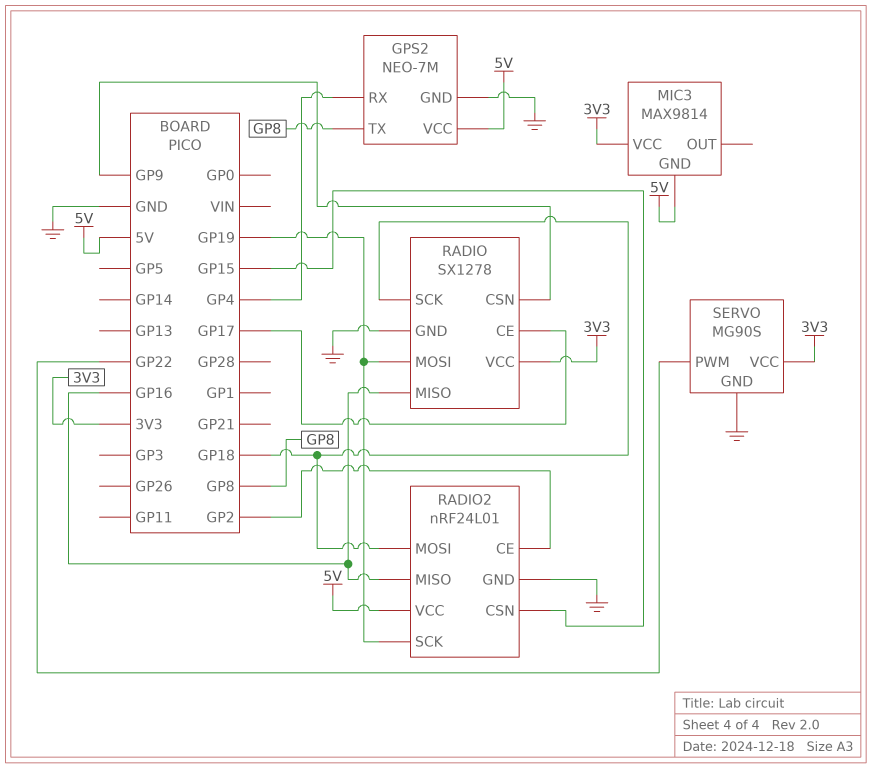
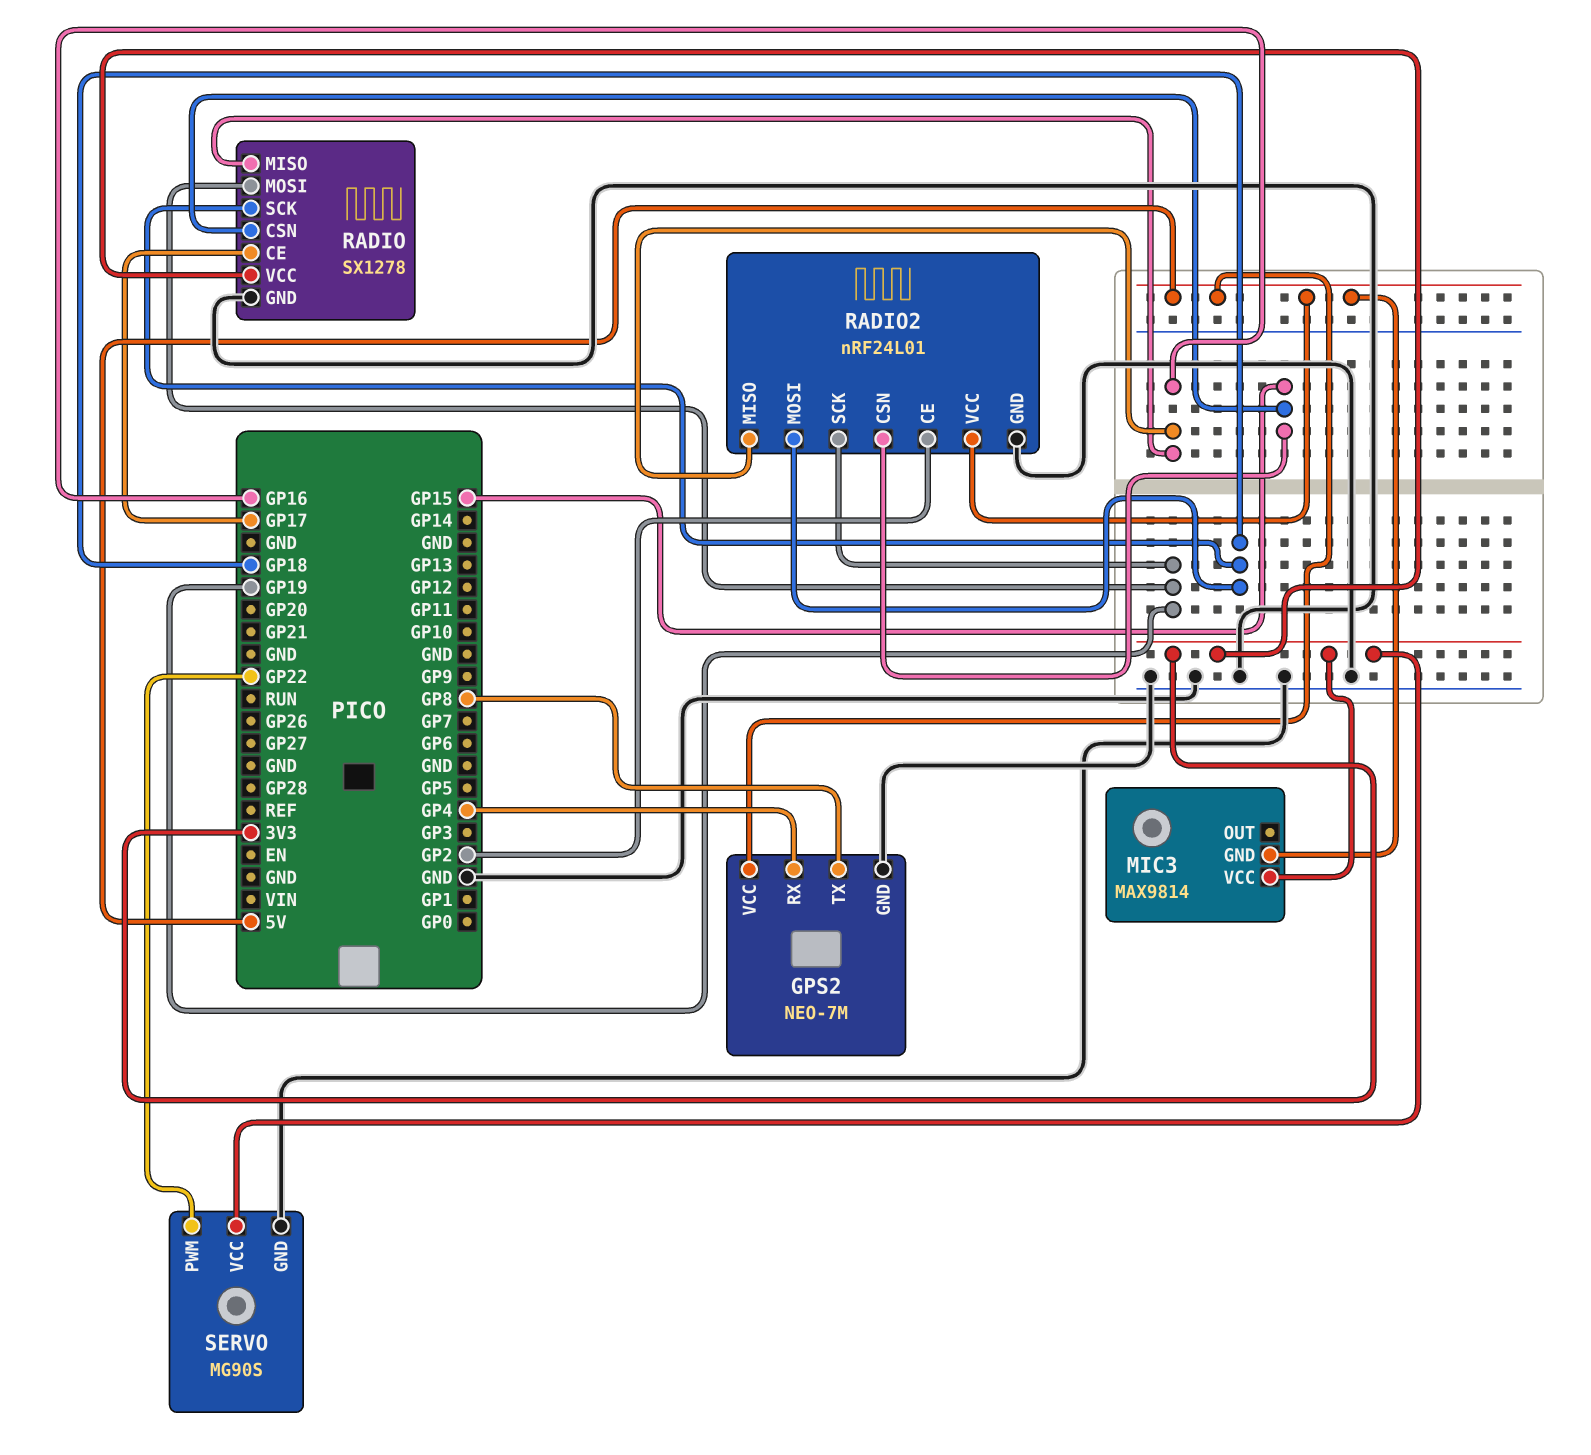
RADIO pin CSN: GP9 -> GP15

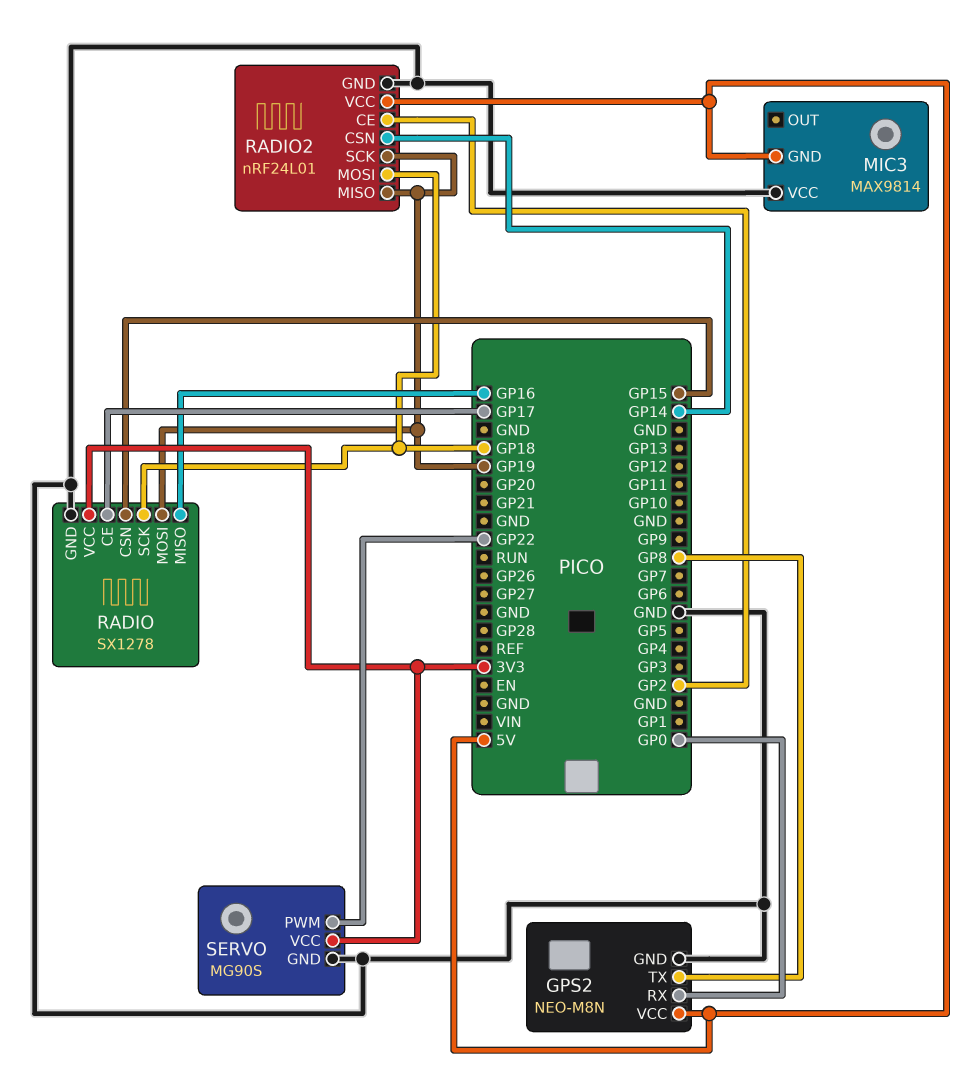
GPS2: NEO-7M -> NEO-M8N
GPS2 pin RX: GP4 -> GP0
MIC3 pin VCC: 3V3 -> GND
RADIO2 pin CSN: GP15 -> GP14
RADIO2 pin MISO: GP16 -> GP19

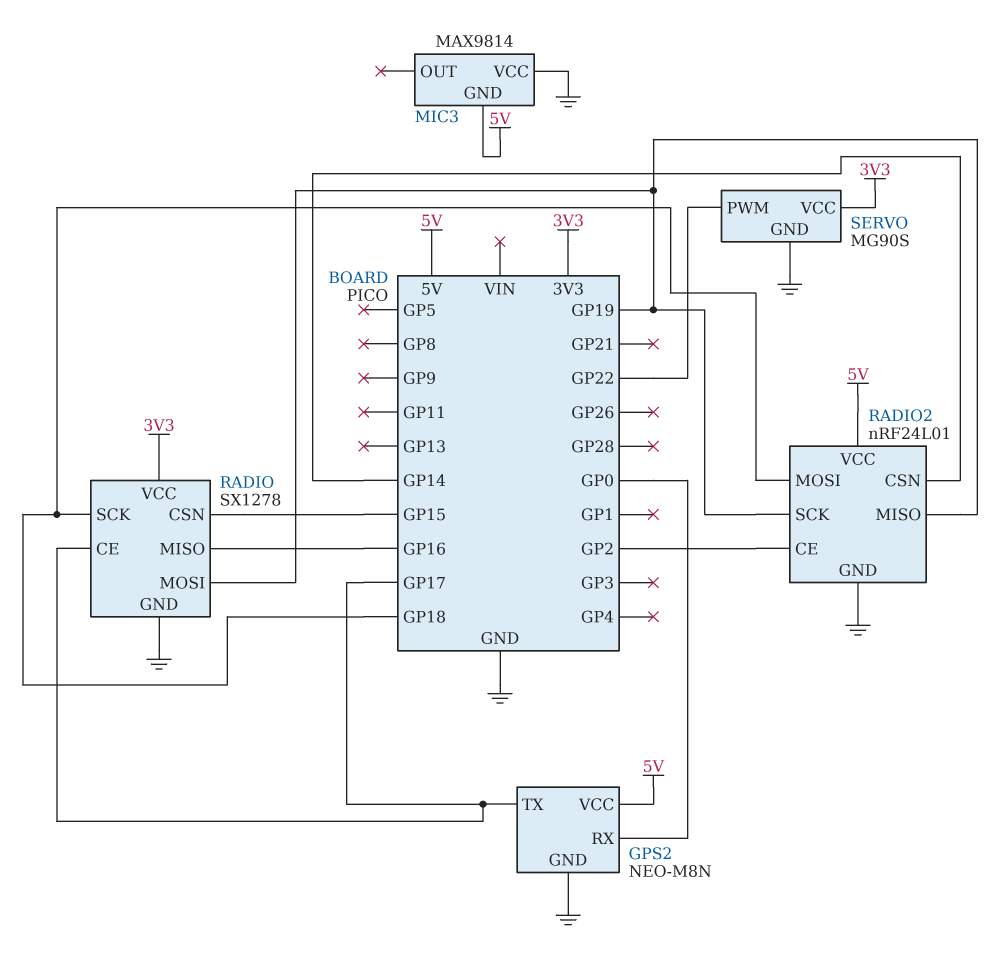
GPS2 pin TX: GP8 -> GP17

